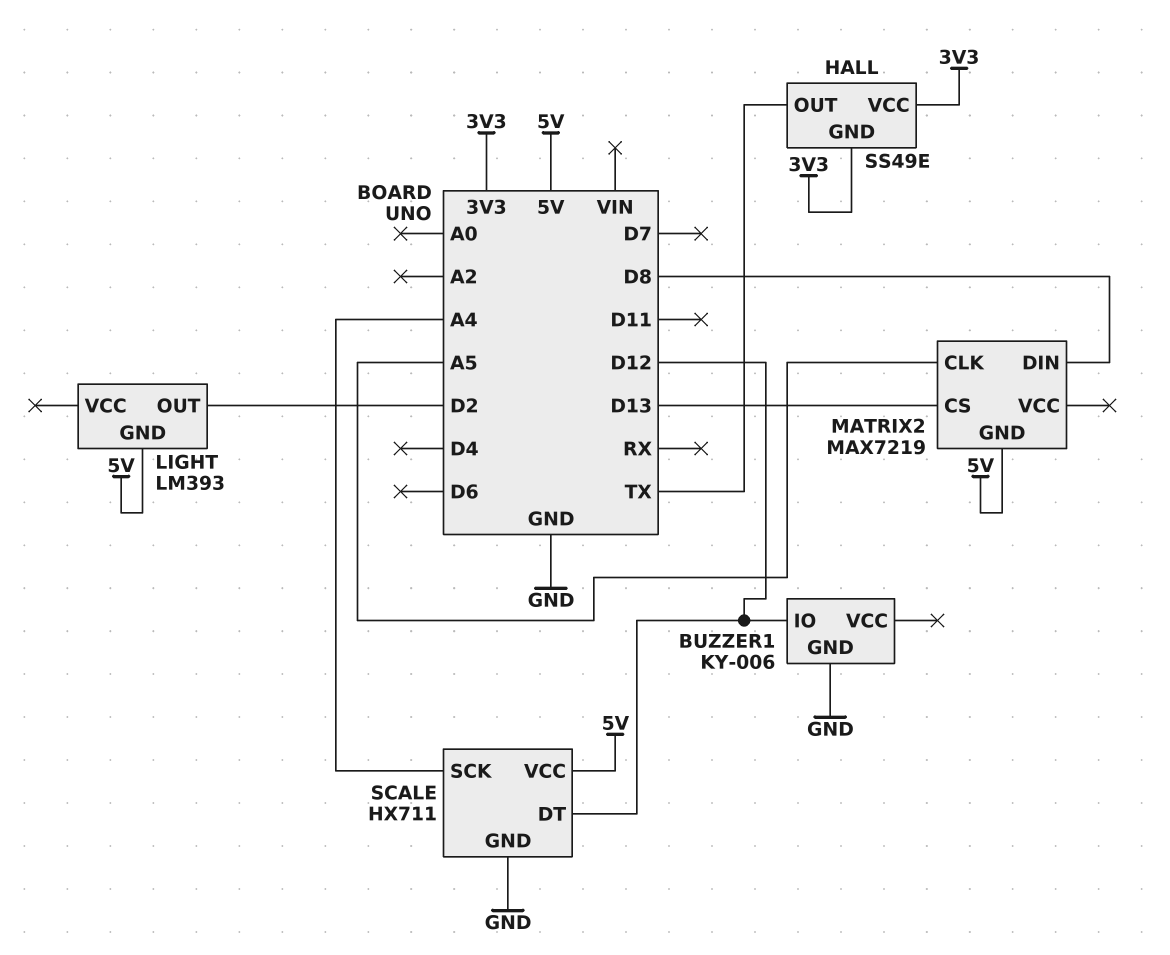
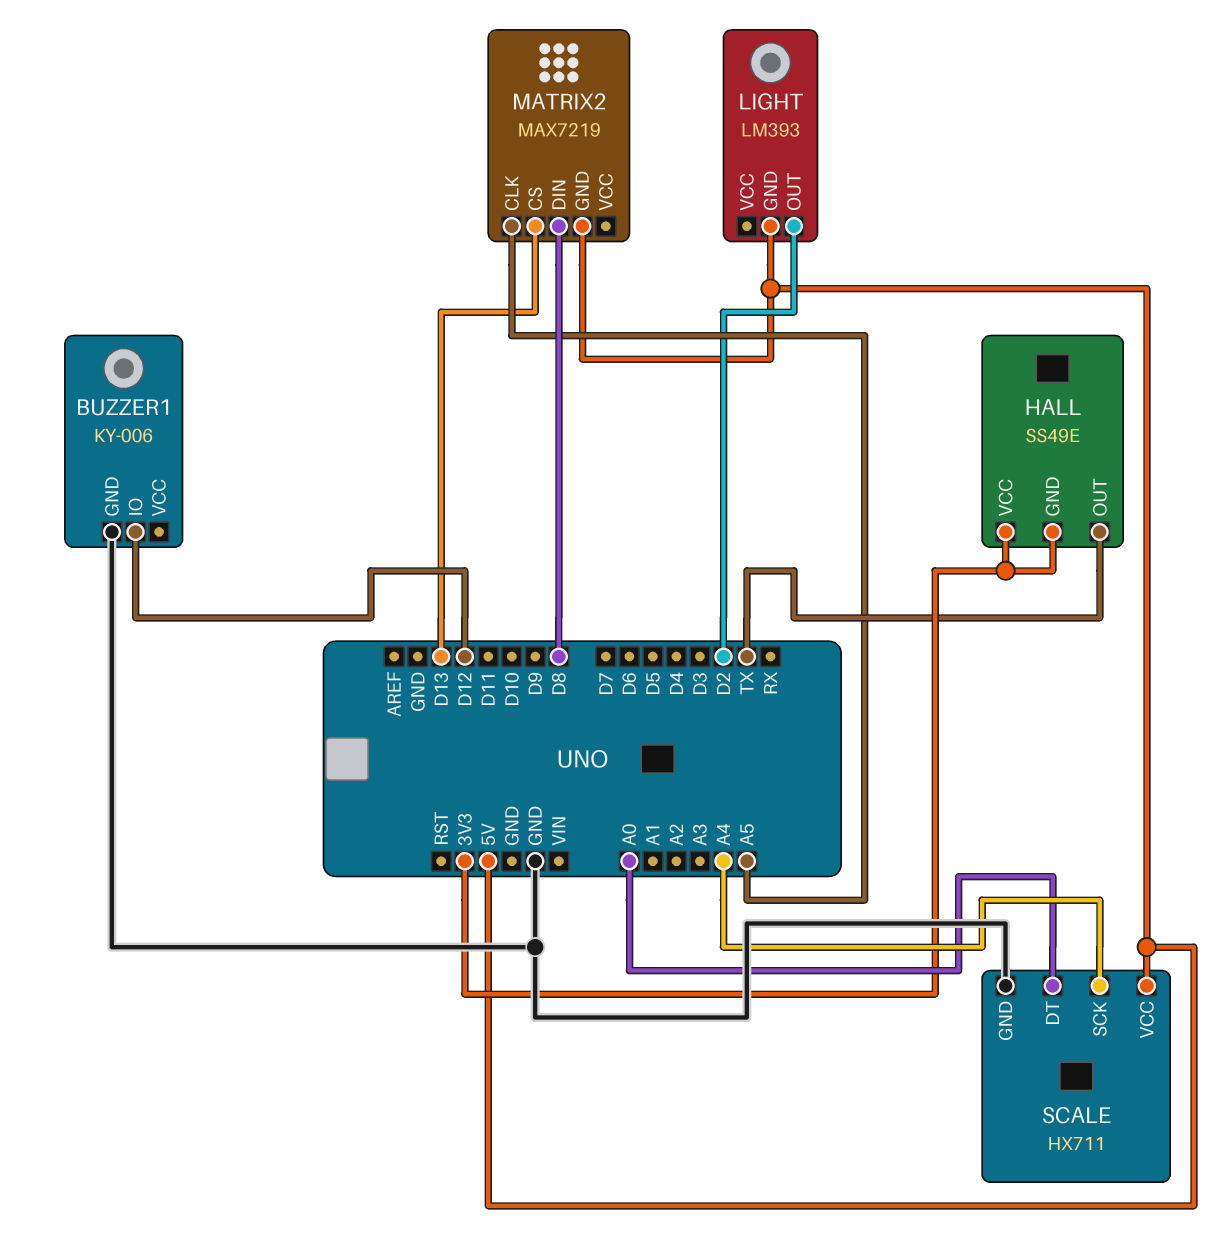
SCALE pin DT: D12 -> A0

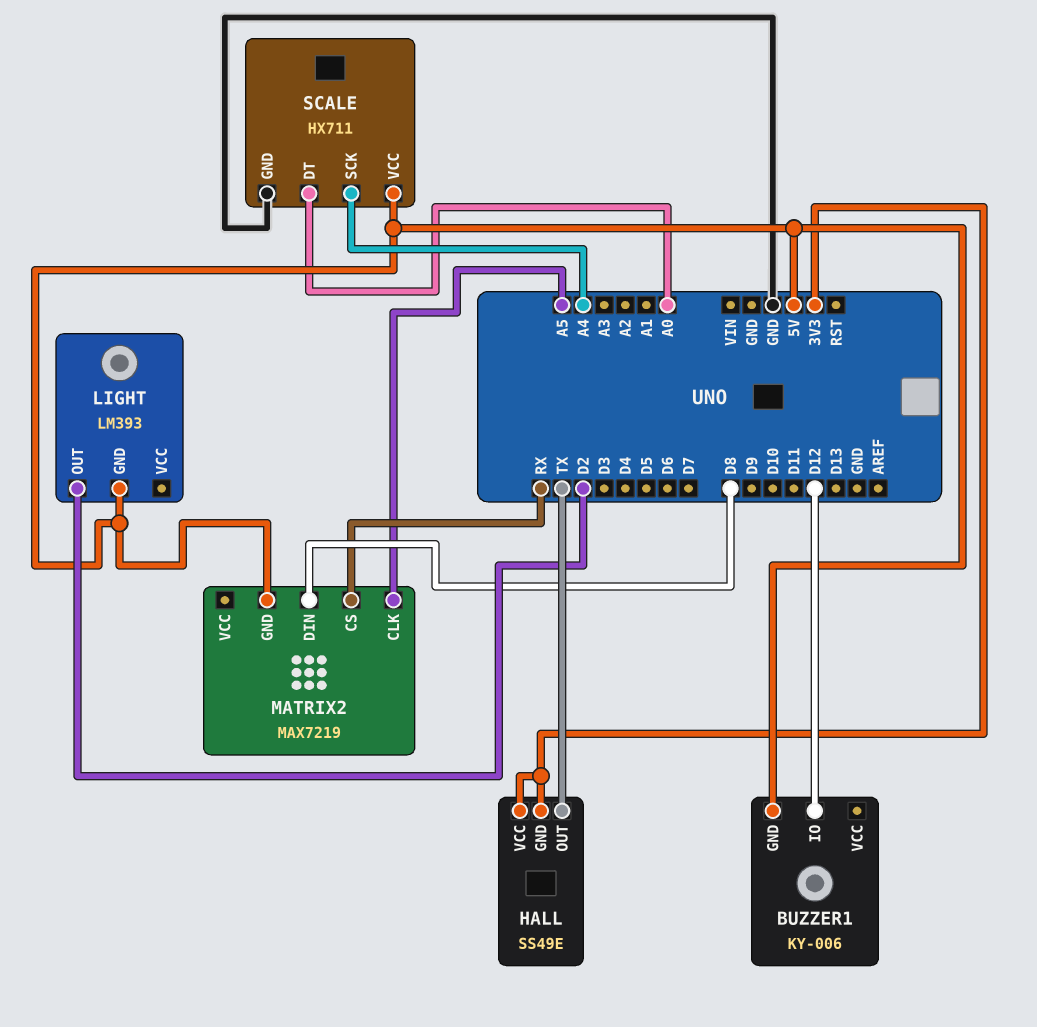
BUZZER1 pin GND: GND -> 5V
MATRIX2 pin CS: D13 -> RX

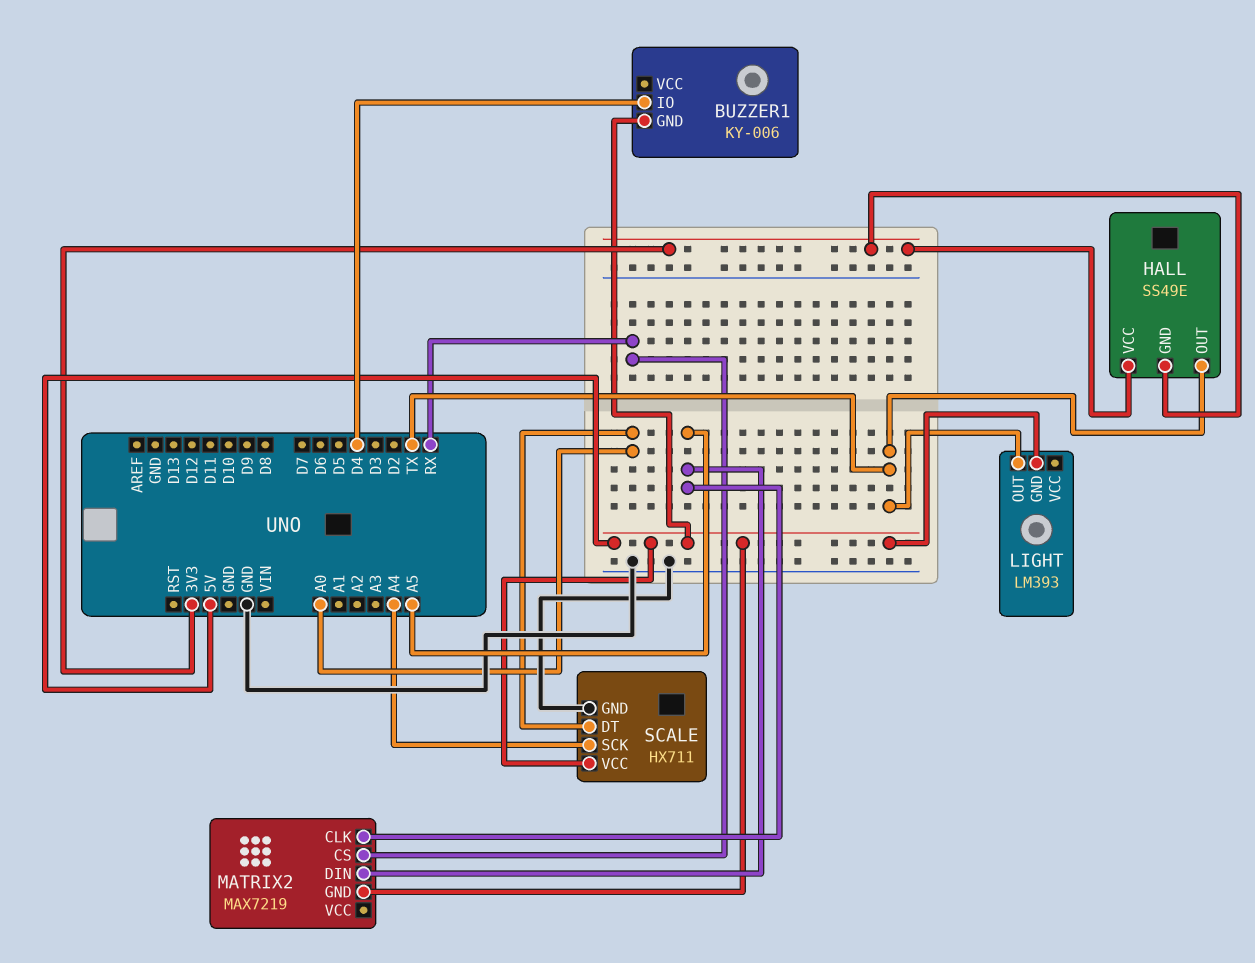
BUZZER1 pin IO: D12 -> D4
LIGHT pin OUT: D2 -> TX
MATRIX2 pin DIN: D8 -> A5

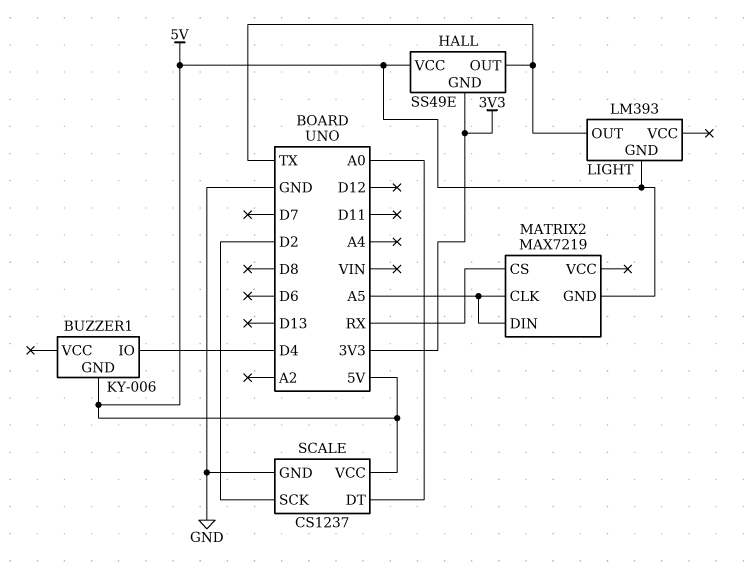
HALL pin VCC: 3V3 -> 5V
SCALE: HX711 -> CS1237
SCALE pin SCK: A4 -> D2

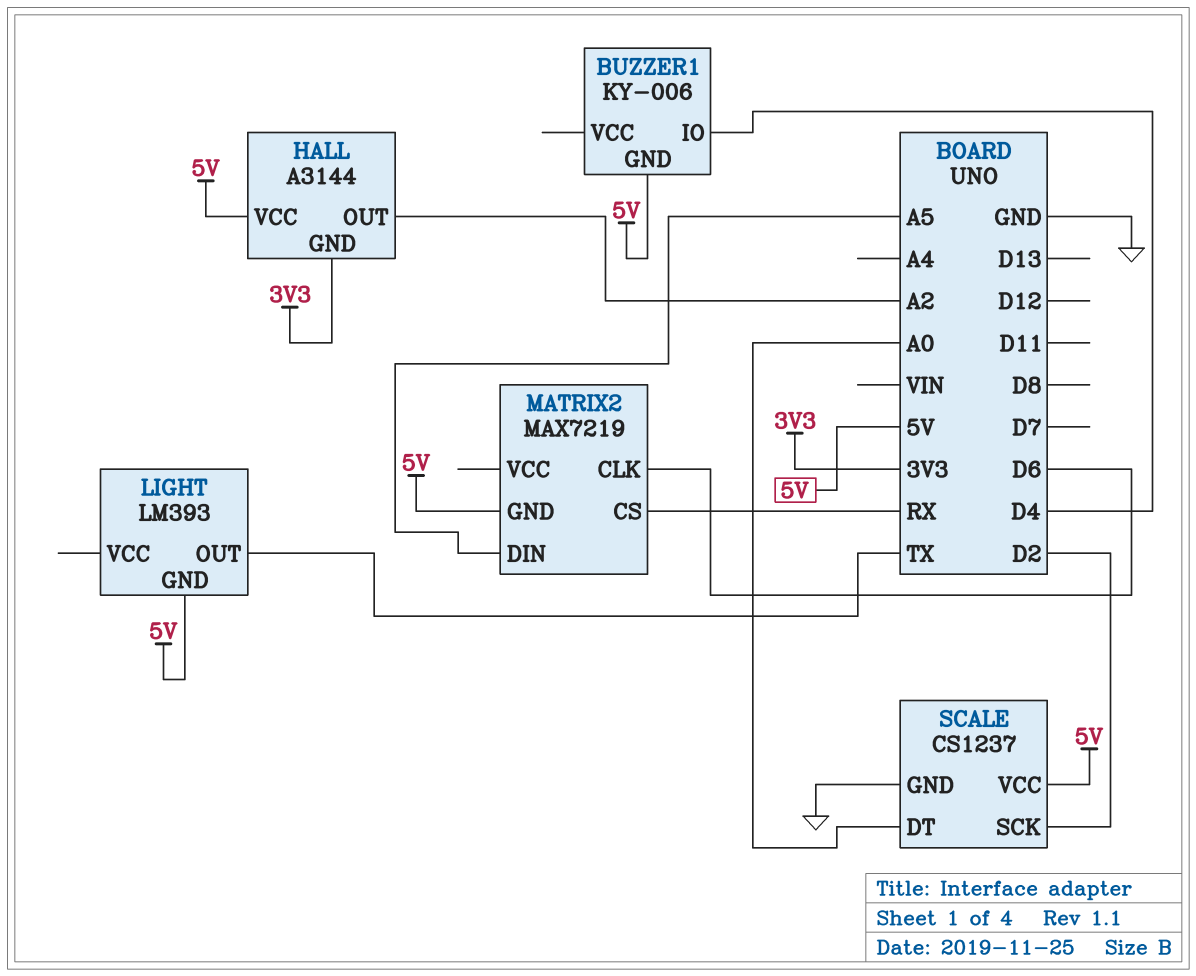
HALL: SS49E -> A3144
HALL pin OUT: TX -> A2
MATRIX2 pin CLK: A5 -> D6

